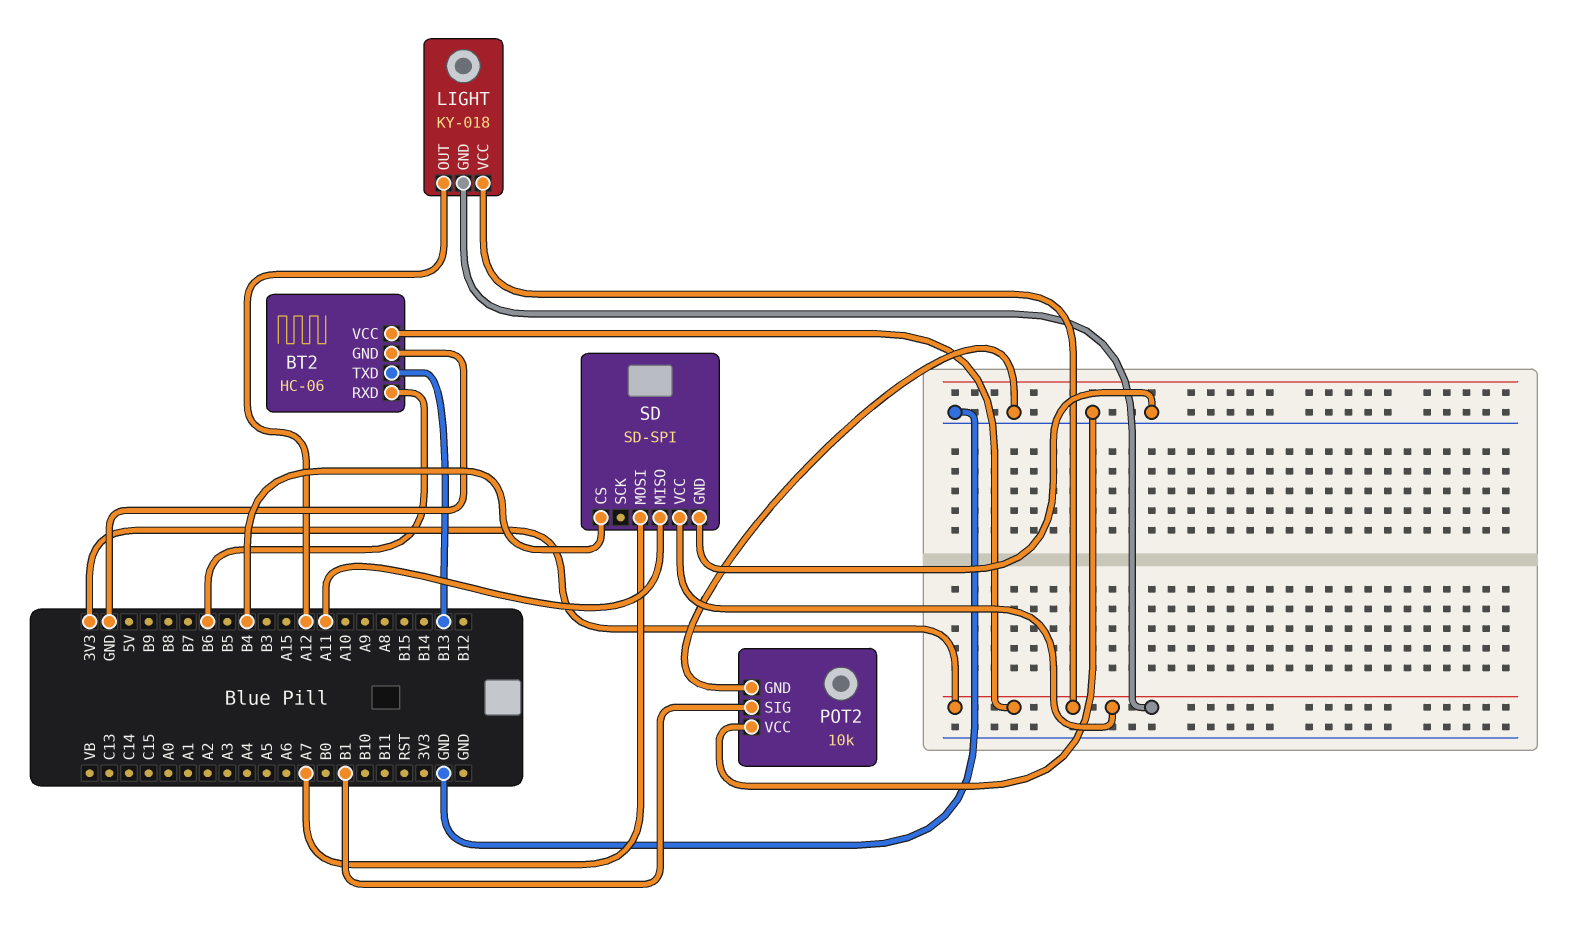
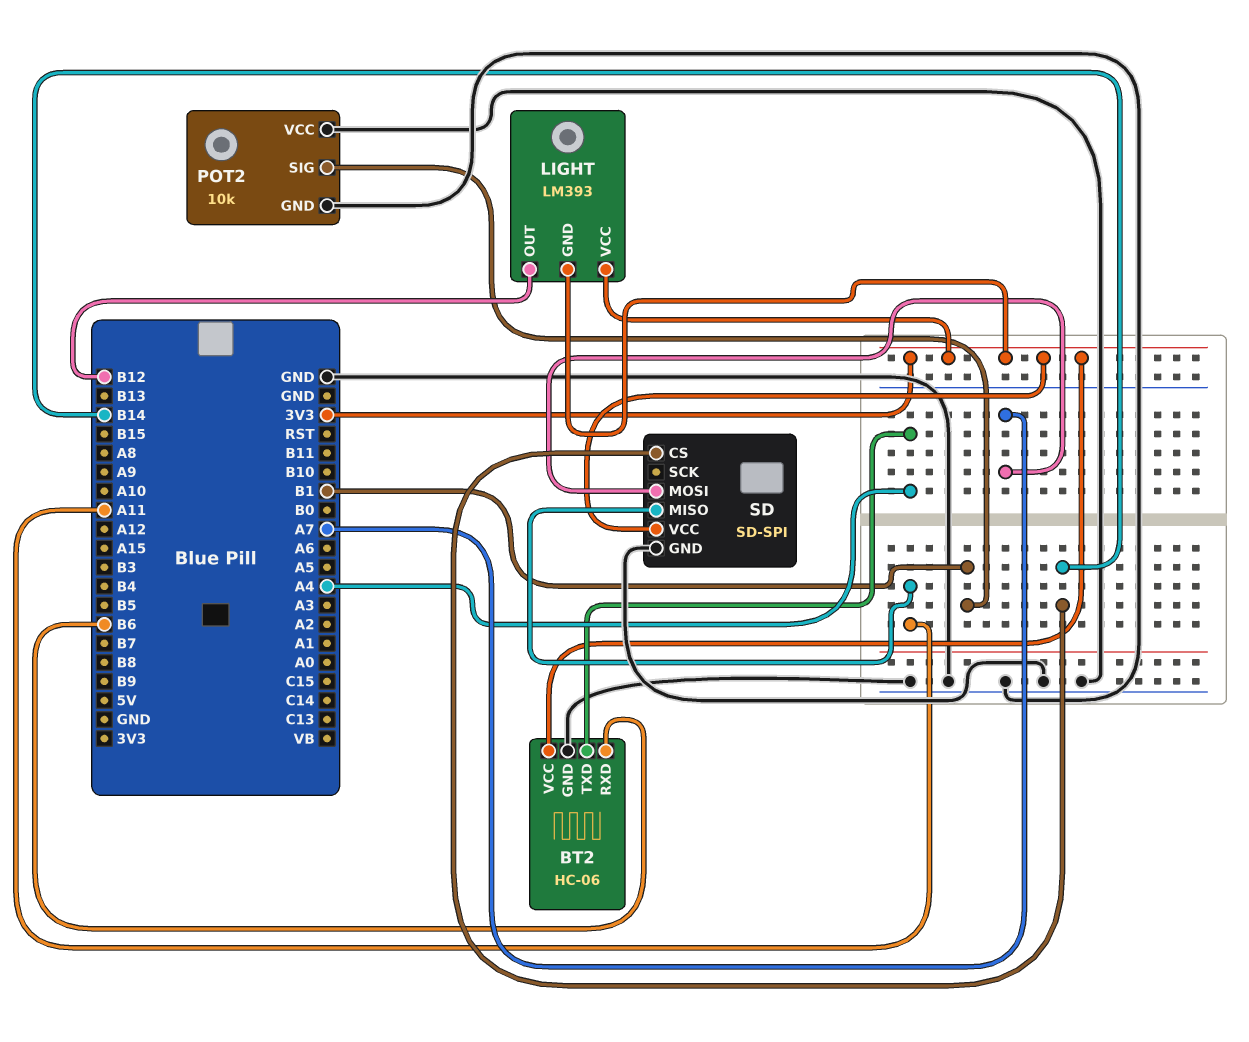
BT2 pin TXD: B13 -> A4
LIGHT: KY-018 -> LM393
LIGHT pin OUT: A12 -> B12
SD pin CS: B4 -> B14

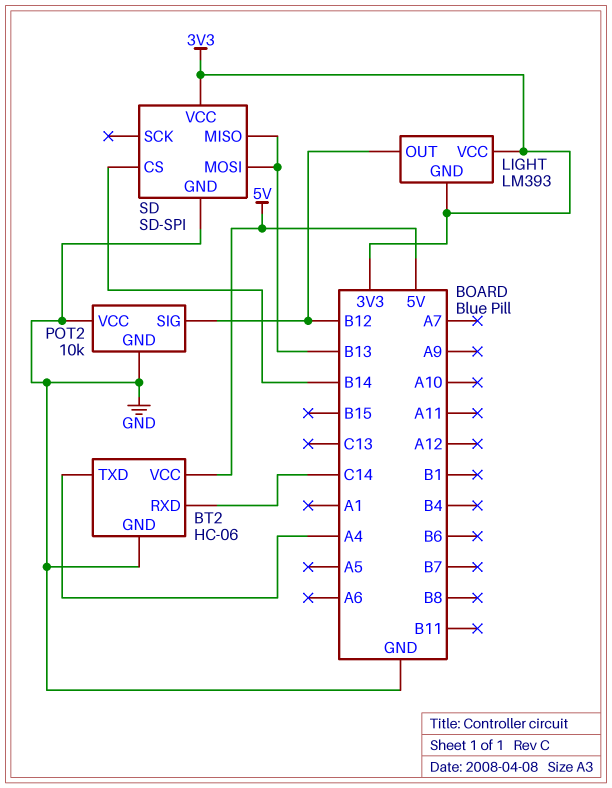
BT2 pin RXD: B6 -> C14
BT2 pin VCC: 3V3 -> 5V
POT2 pin SIG: B1 -> B12
SD pin MISO: A11 -> B13
SD pin MOSI: A7 -> B13

